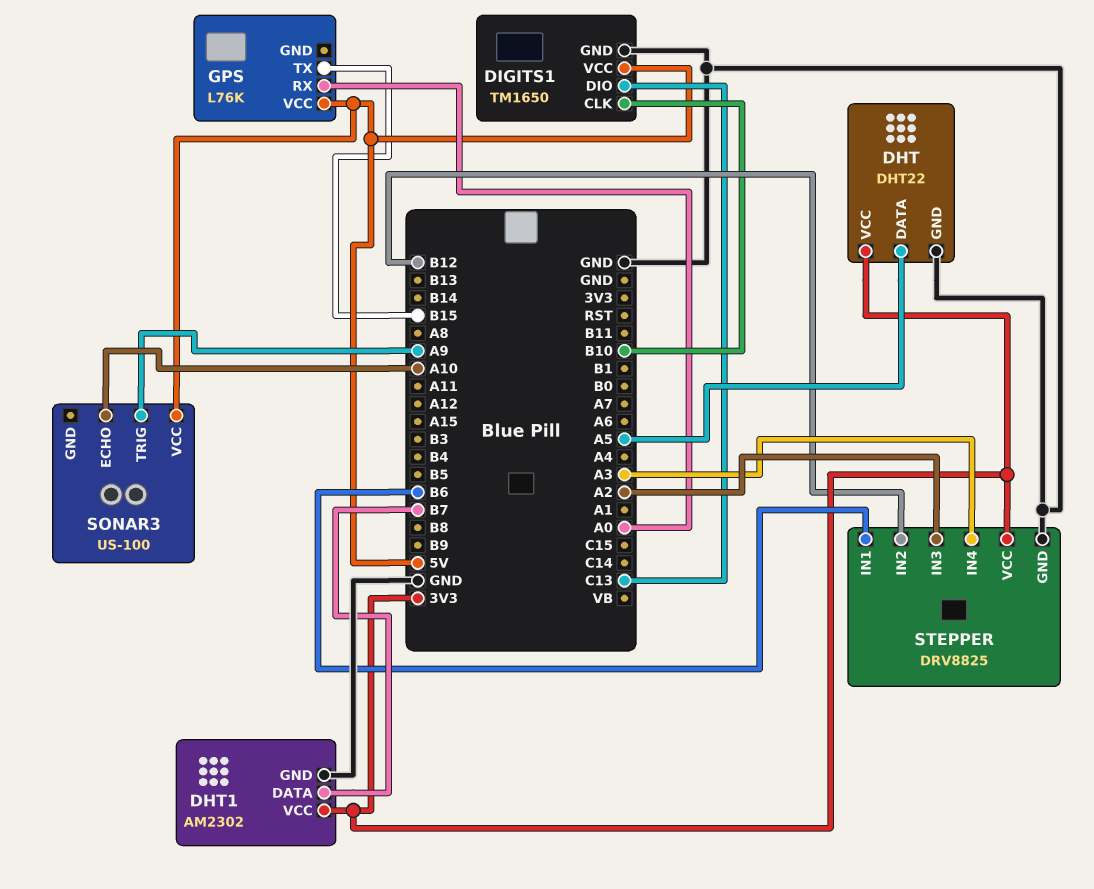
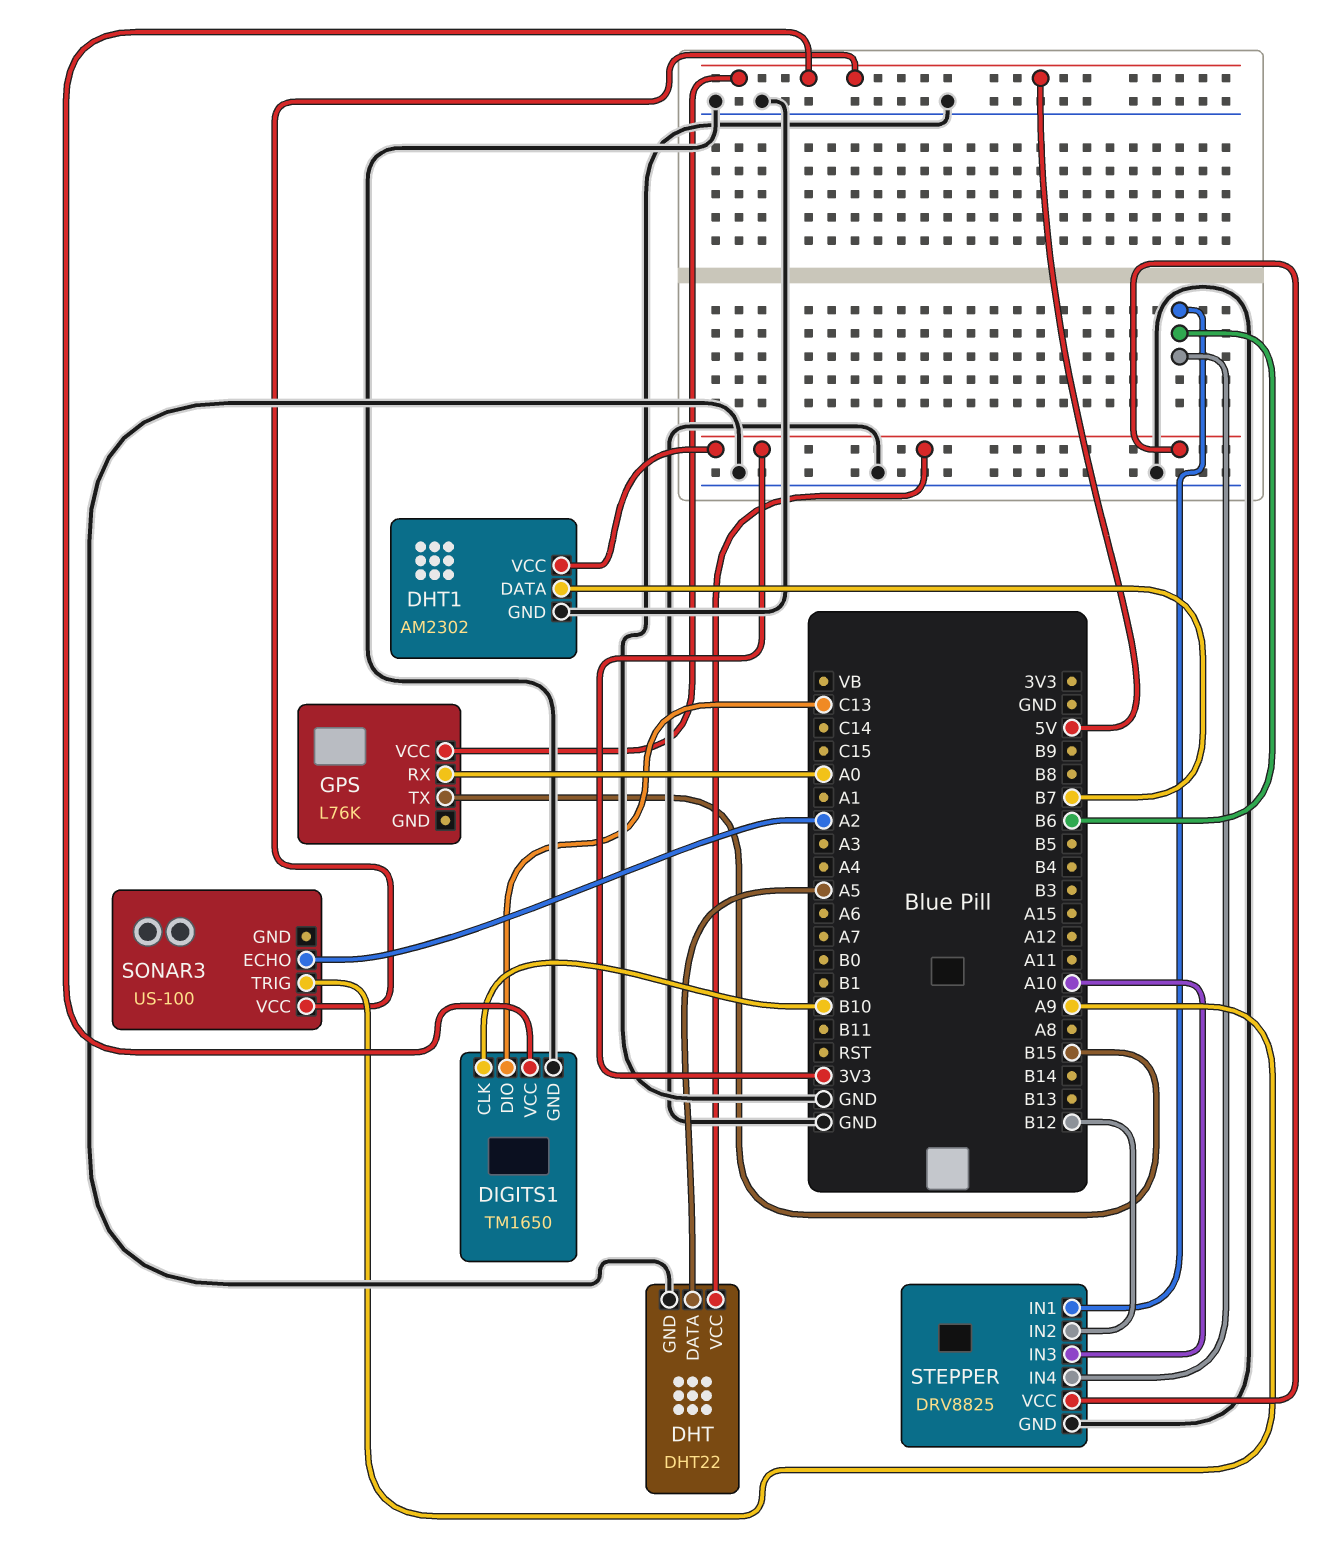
SONAR3 pin ECHO: A10 -> A2
STEPPER pin IN3: A2 -> A10
STEPPER pin IN4: A3 -> B6

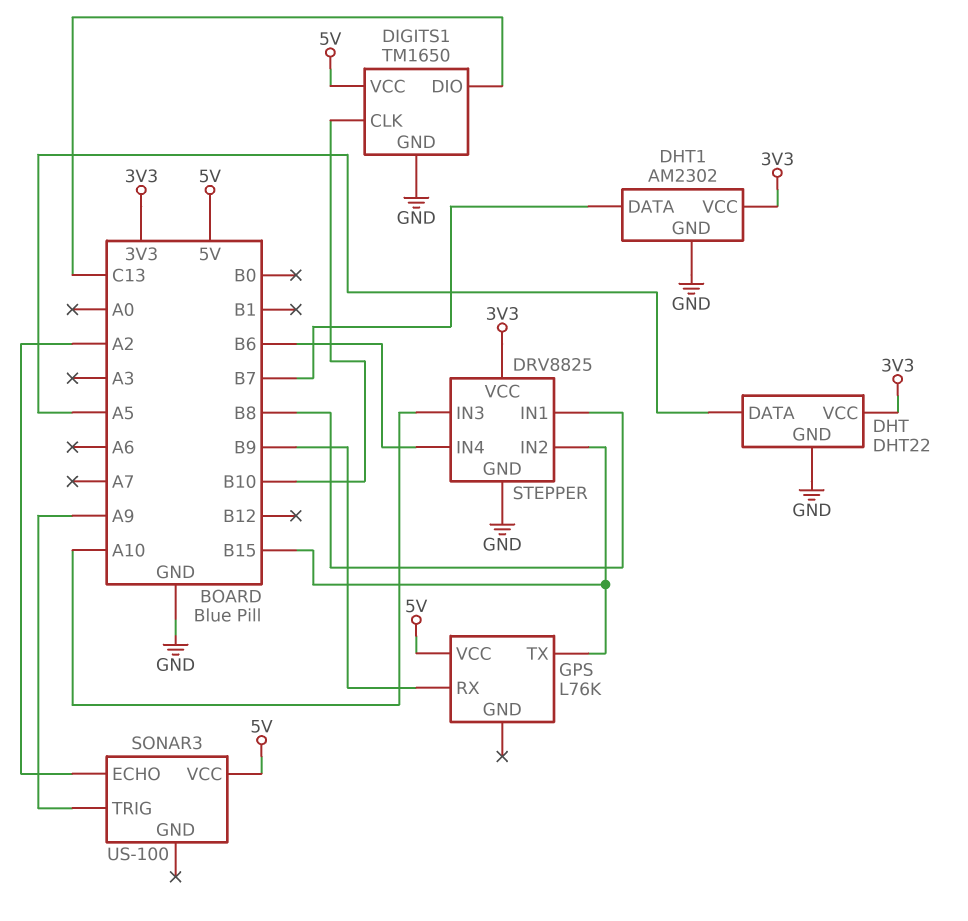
GPS pin RX: A0 -> B9
STEPPER pin IN1: B6 -> B8
STEPPER pin IN2: B12 -> B15

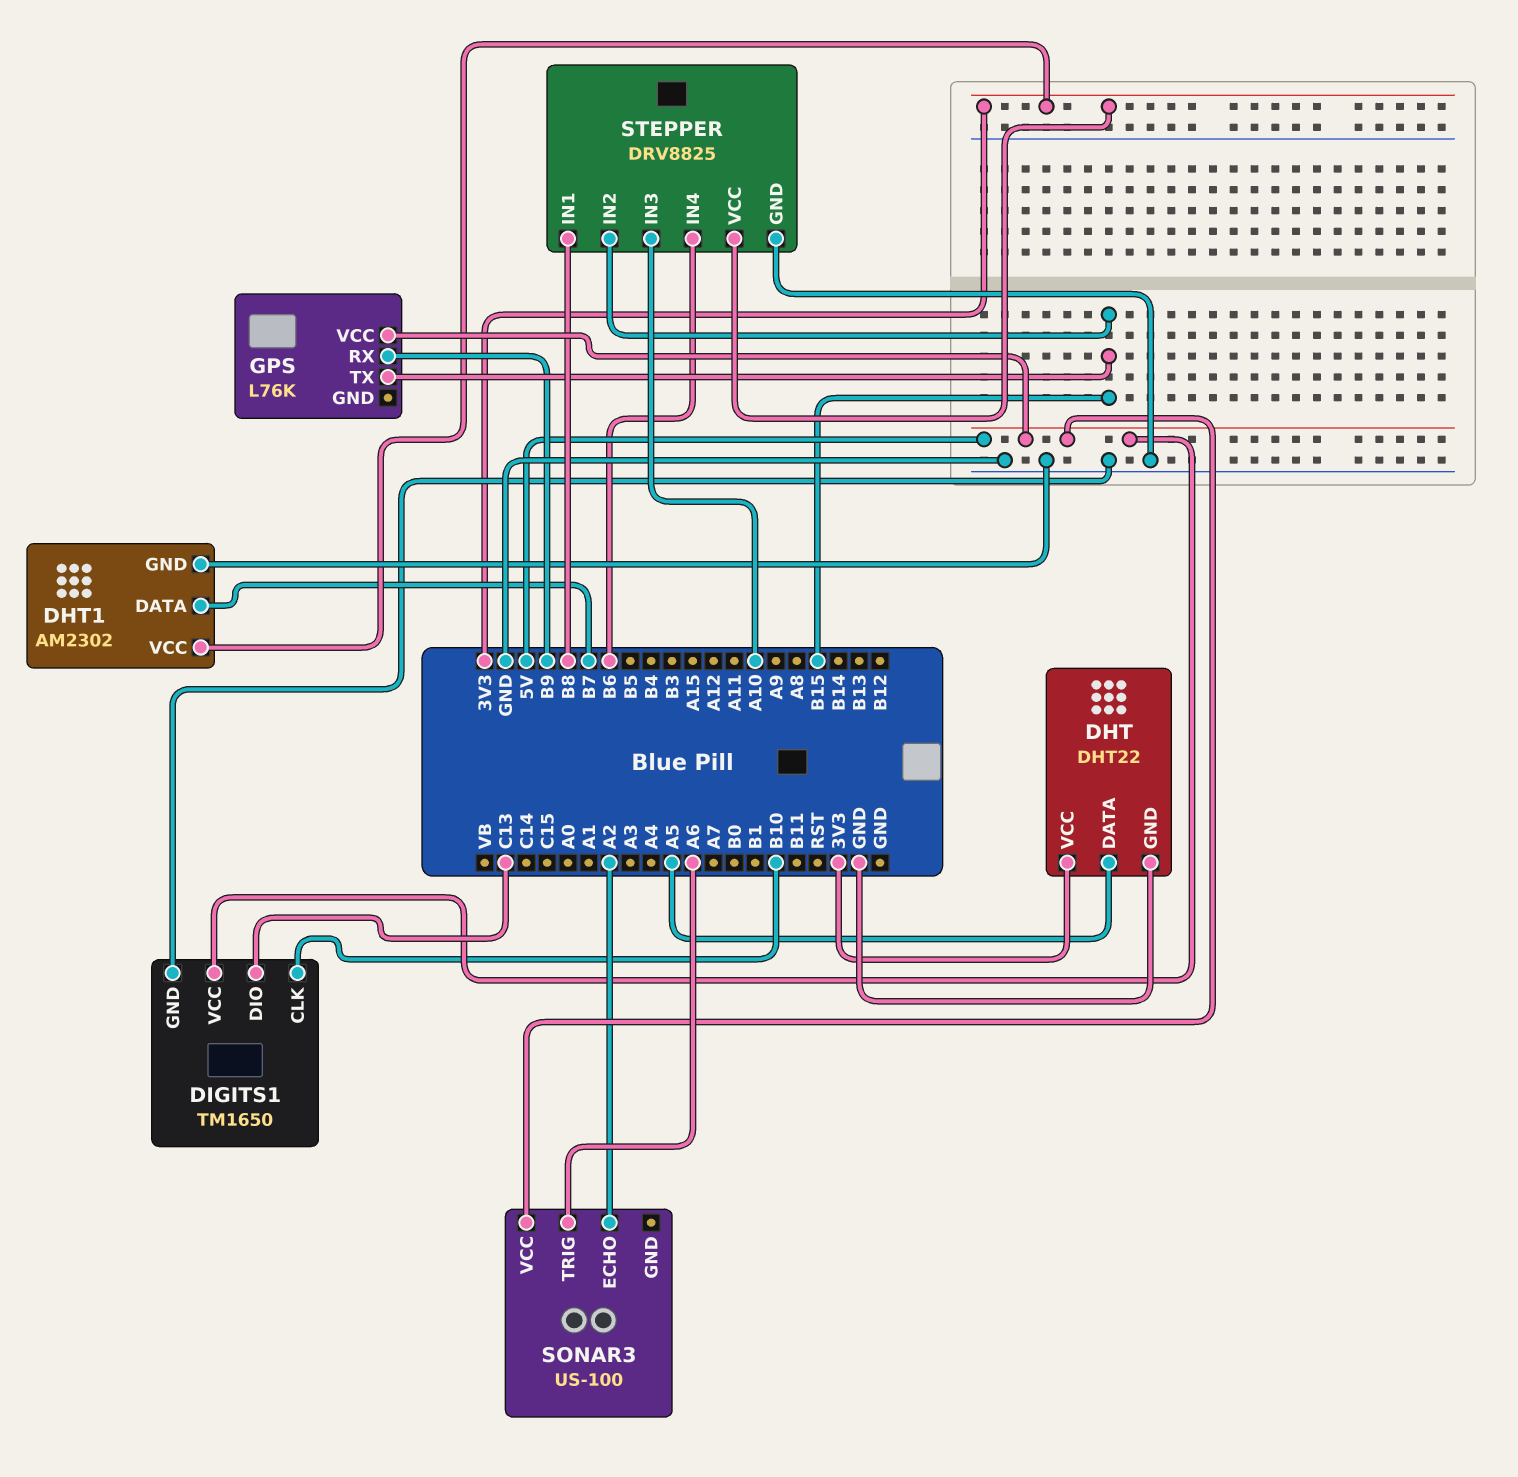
SONAR3 pin TRIG: A9 -> A6

